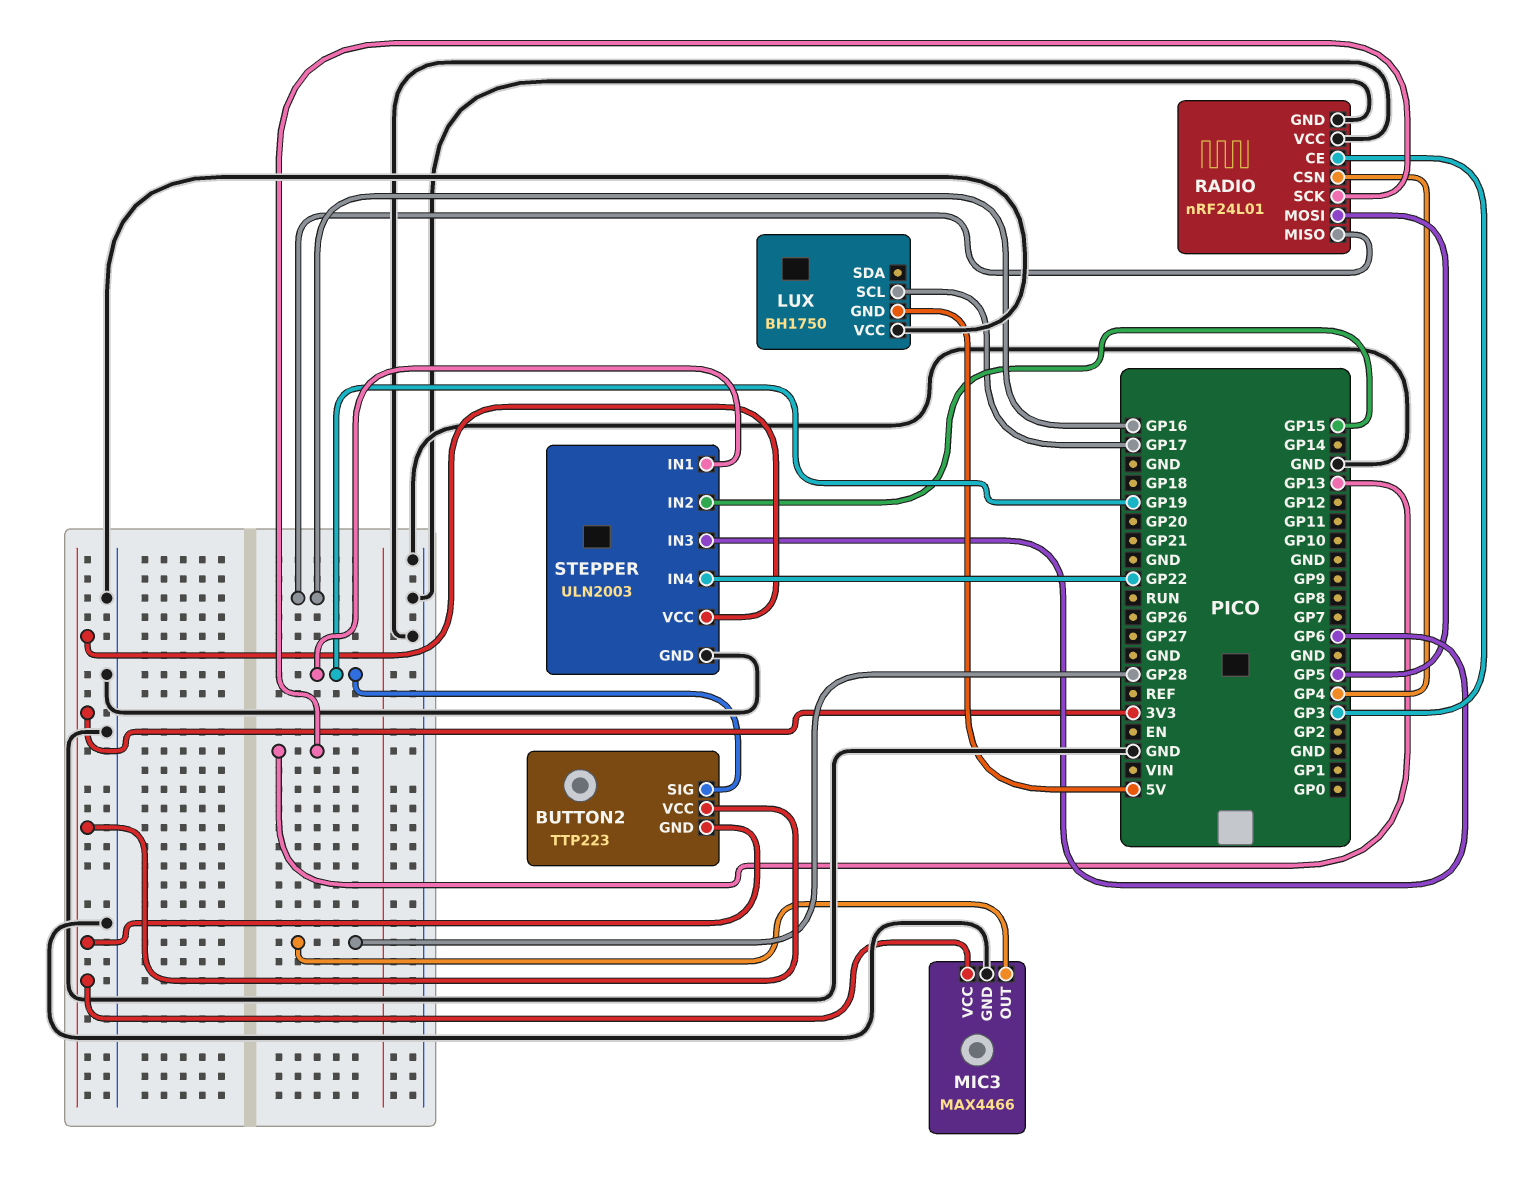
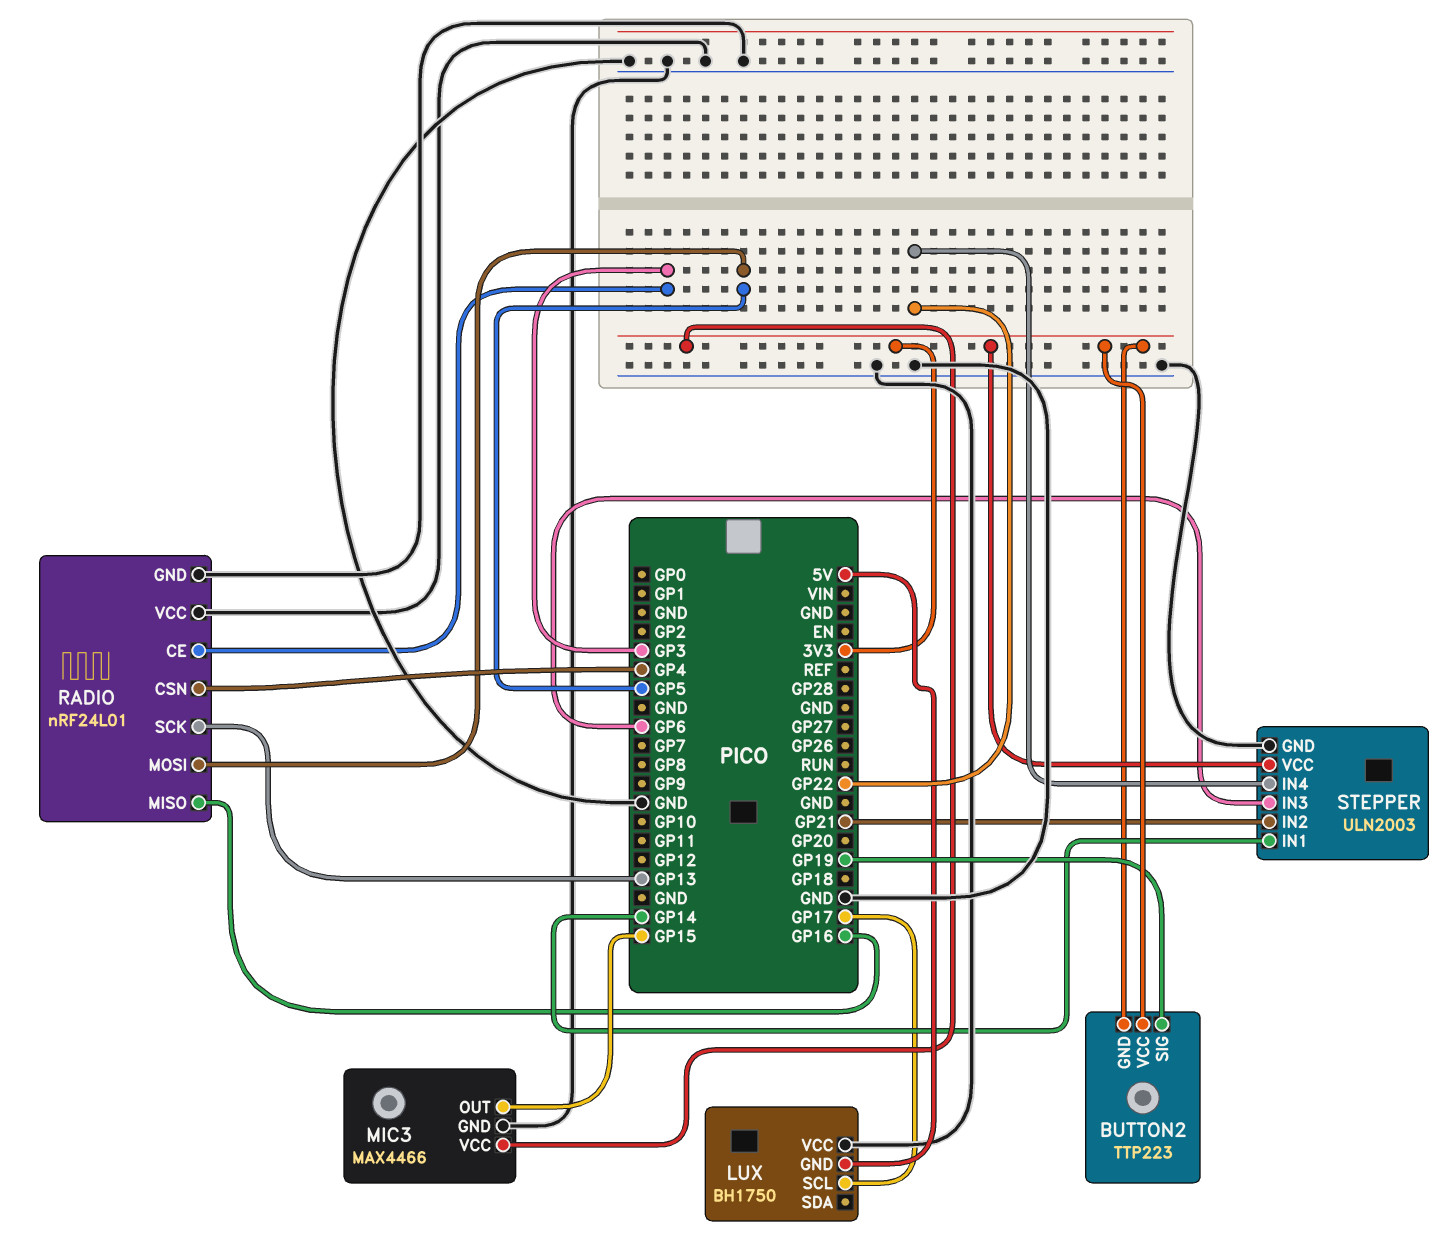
MIC3 pin OUT: GP28 -> GP15
STEPPER pin IN1: GP19 -> GP14
STEPPER pin IN2: GP15 -> GP21

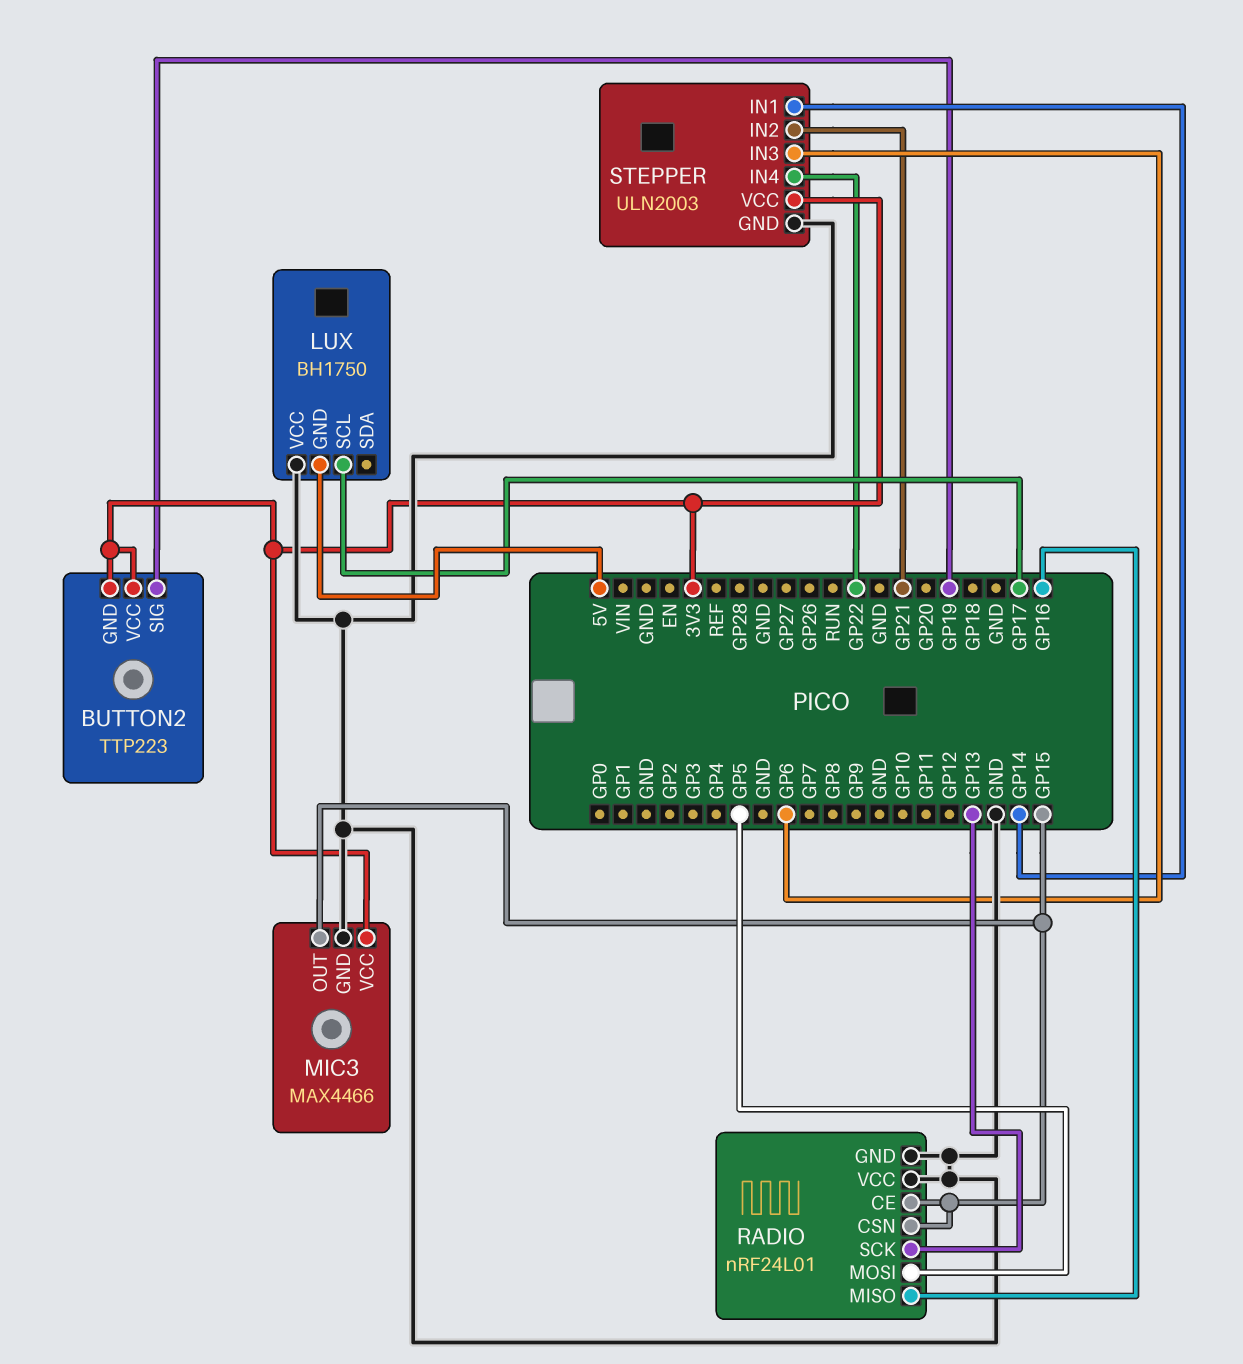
RADIO pin CE: GP3 -> GP15
RADIO pin CSN: GP4 -> GP15

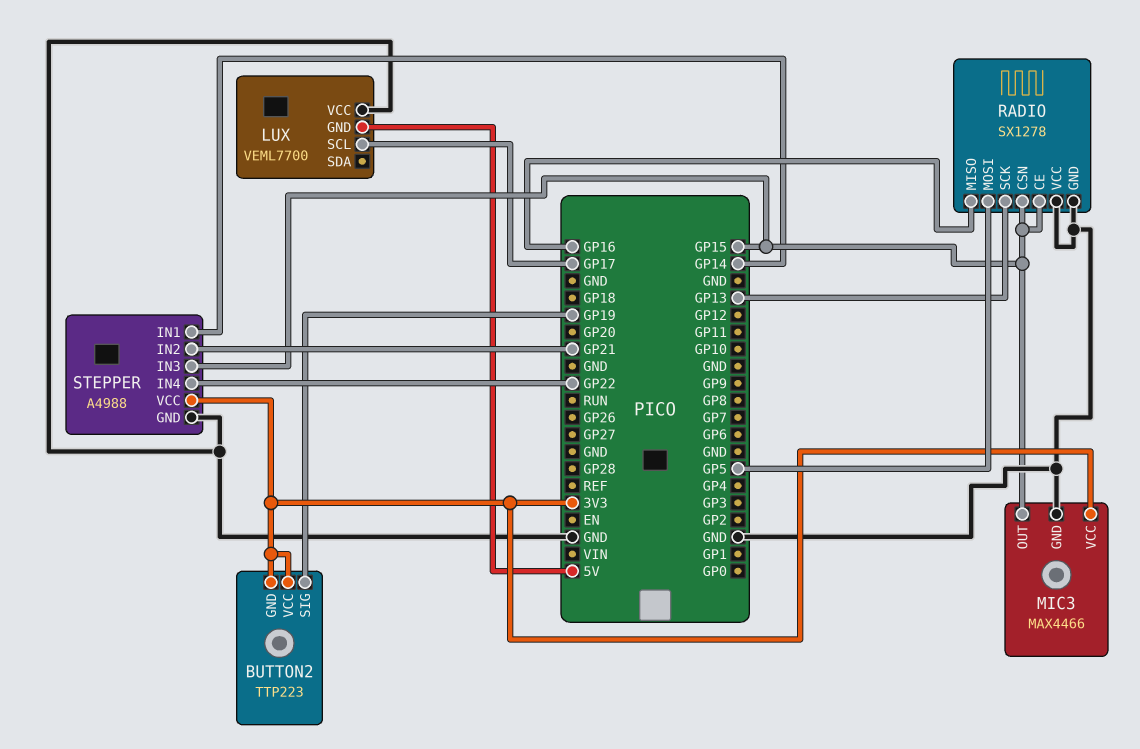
LUX: BH1750 -> VEML7700
RADIO: nRF24L01 -> SX1278
STEPPER: ULN2003 -> A4988
STEPPER pin IN3: GP6 -> GP15

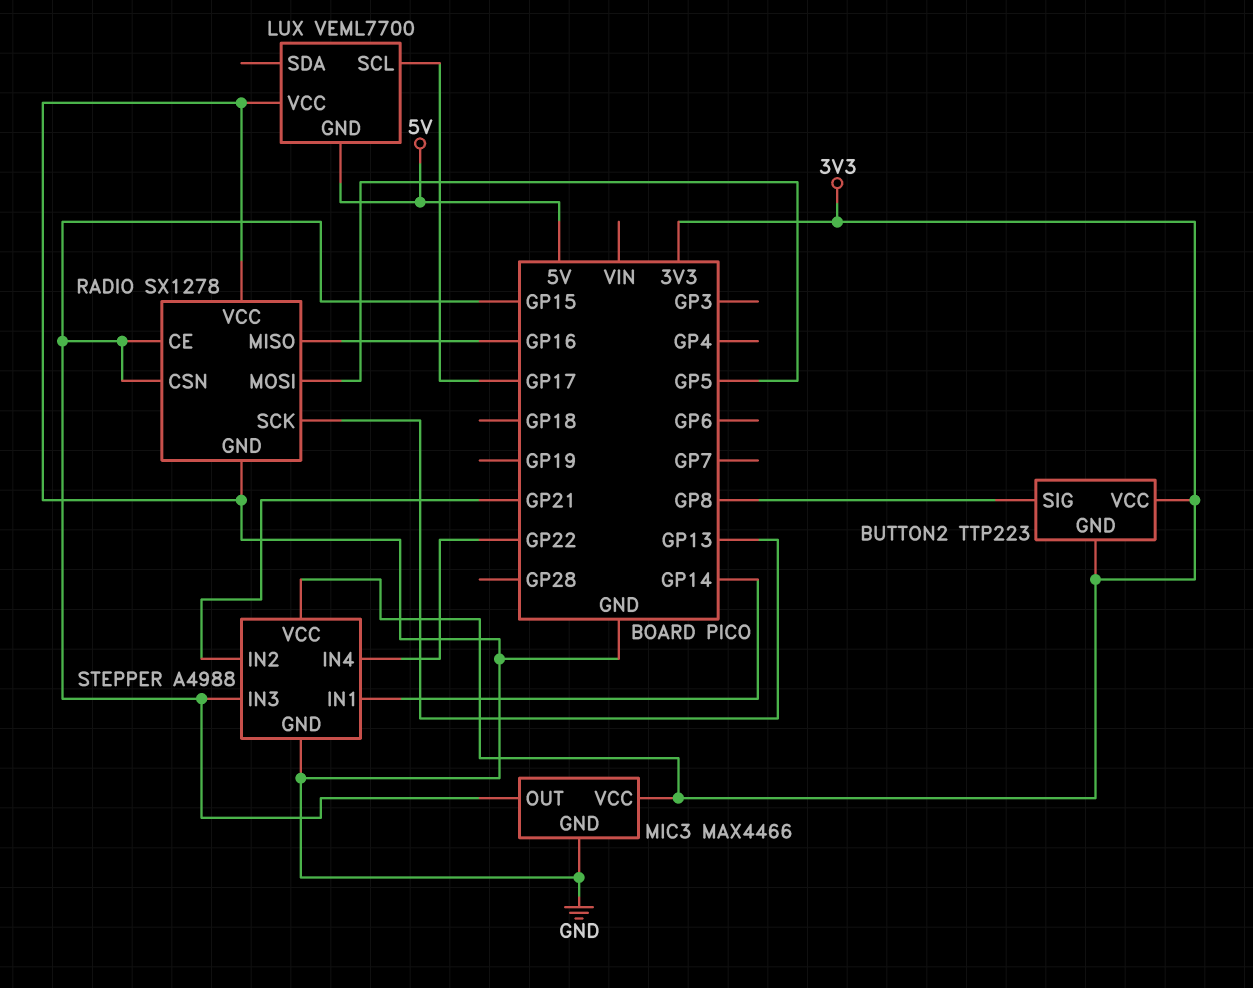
BUTTON2 pin SIG: GP19 -> GP8

